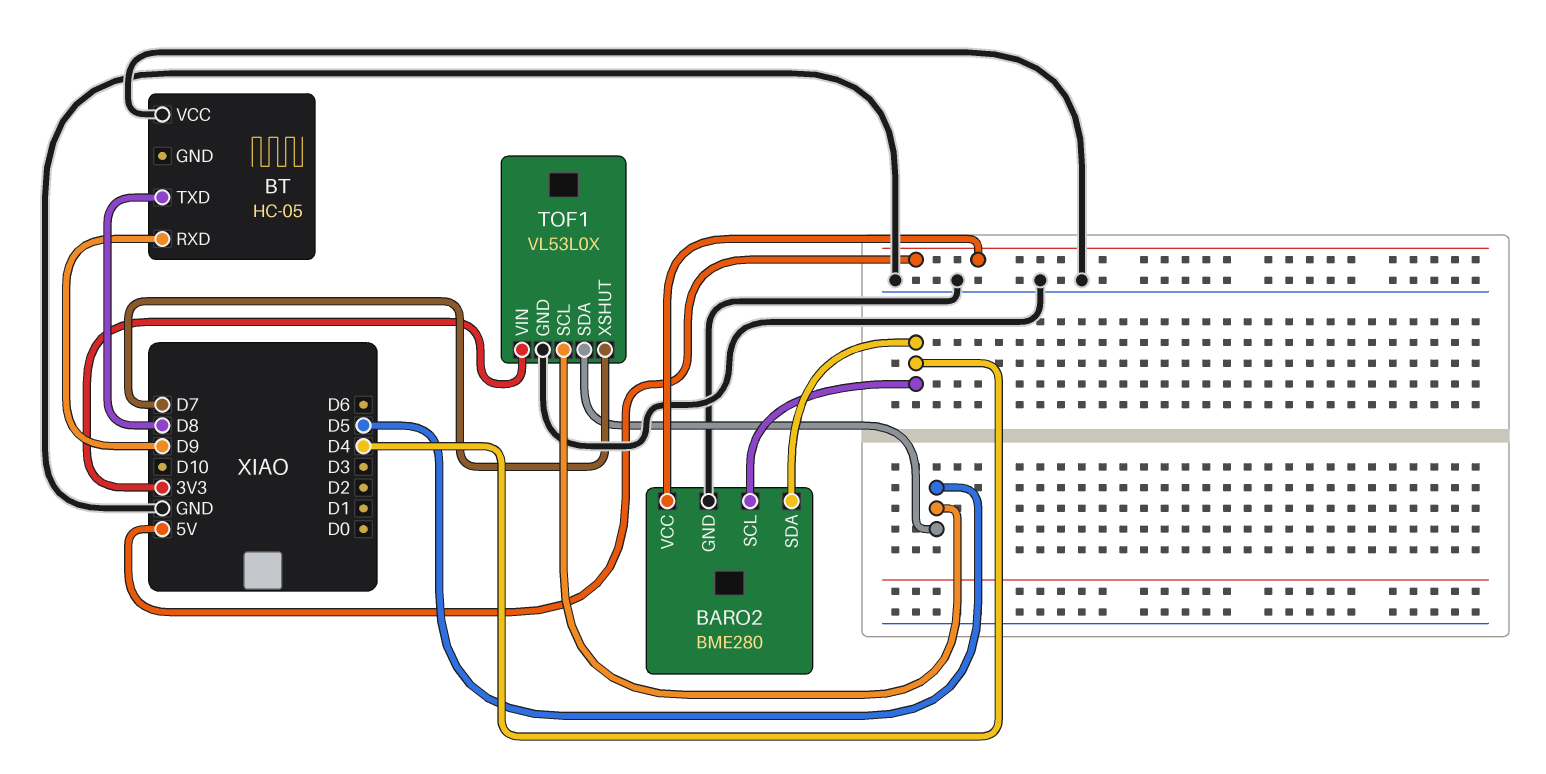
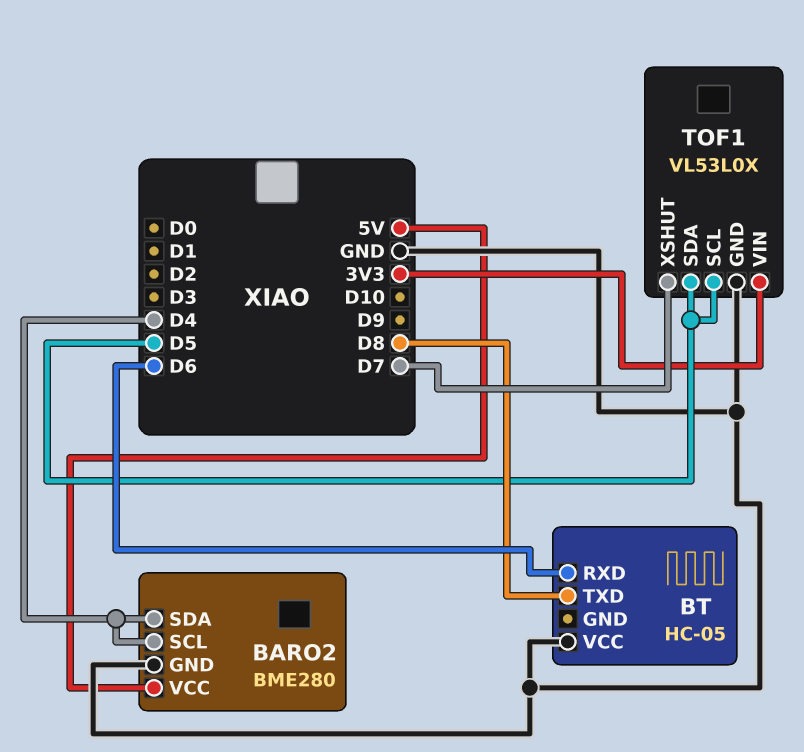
BT pin RXD: D9 -> D6

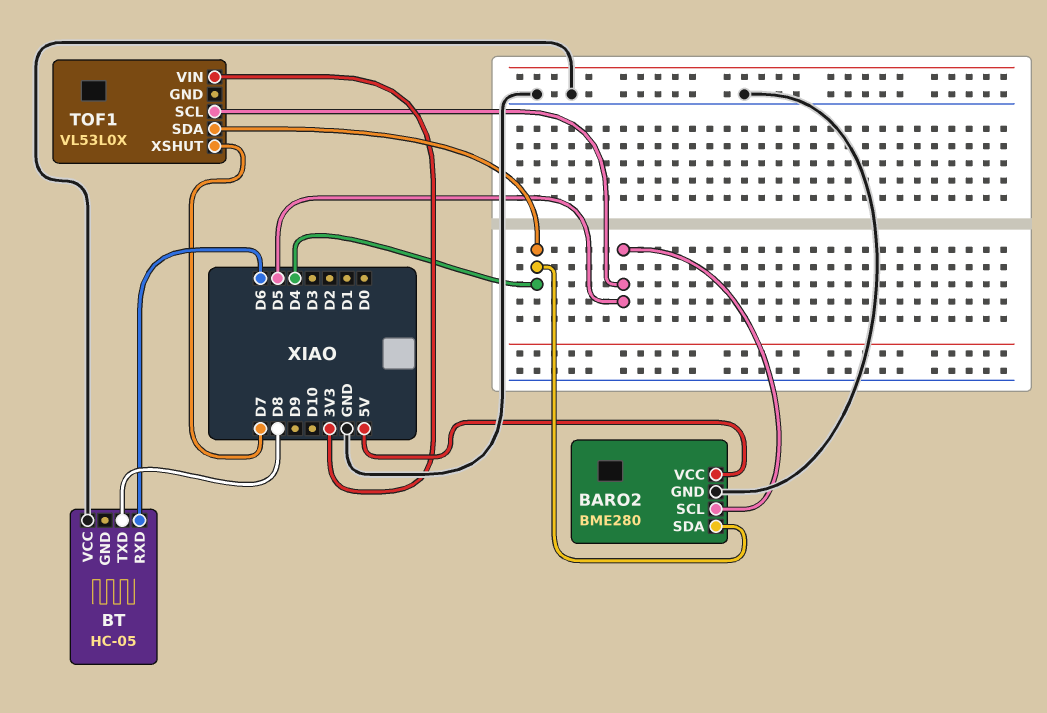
BARO2 pin SCL: D4 -> D5
TOF1 pin GND: GND -> none
TOF1 pin SDA: D5 -> D4

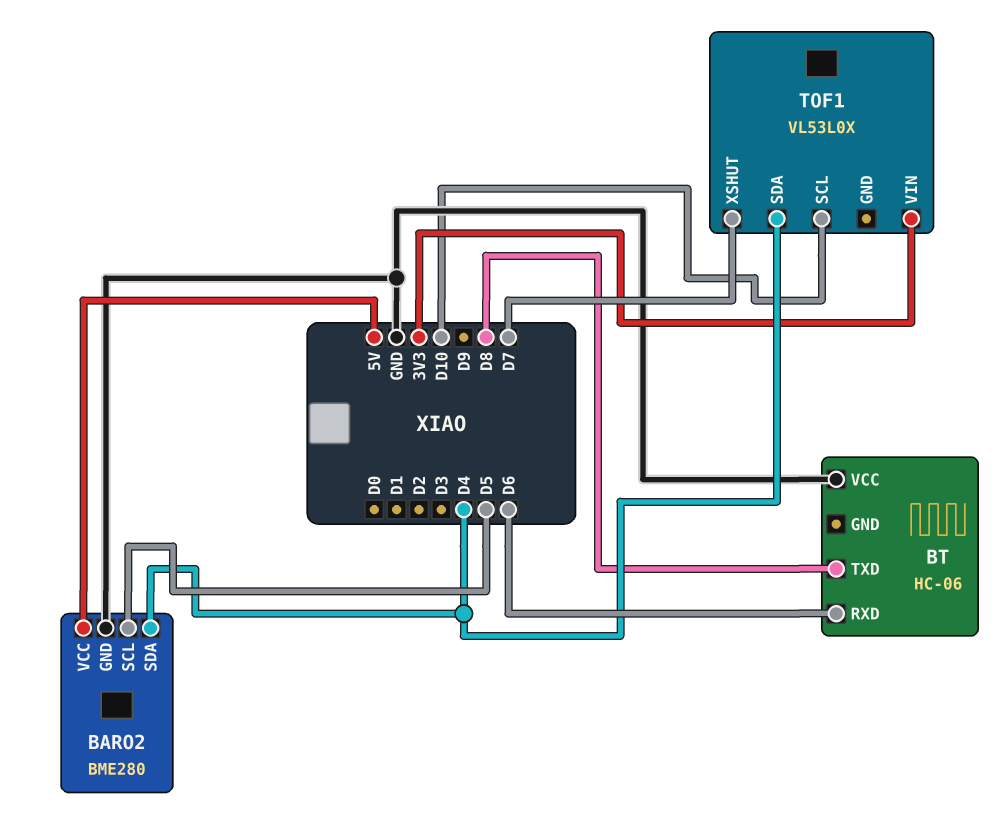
BT: HC-05 -> HC-06
TOF1 pin SCL: D5 -> D10

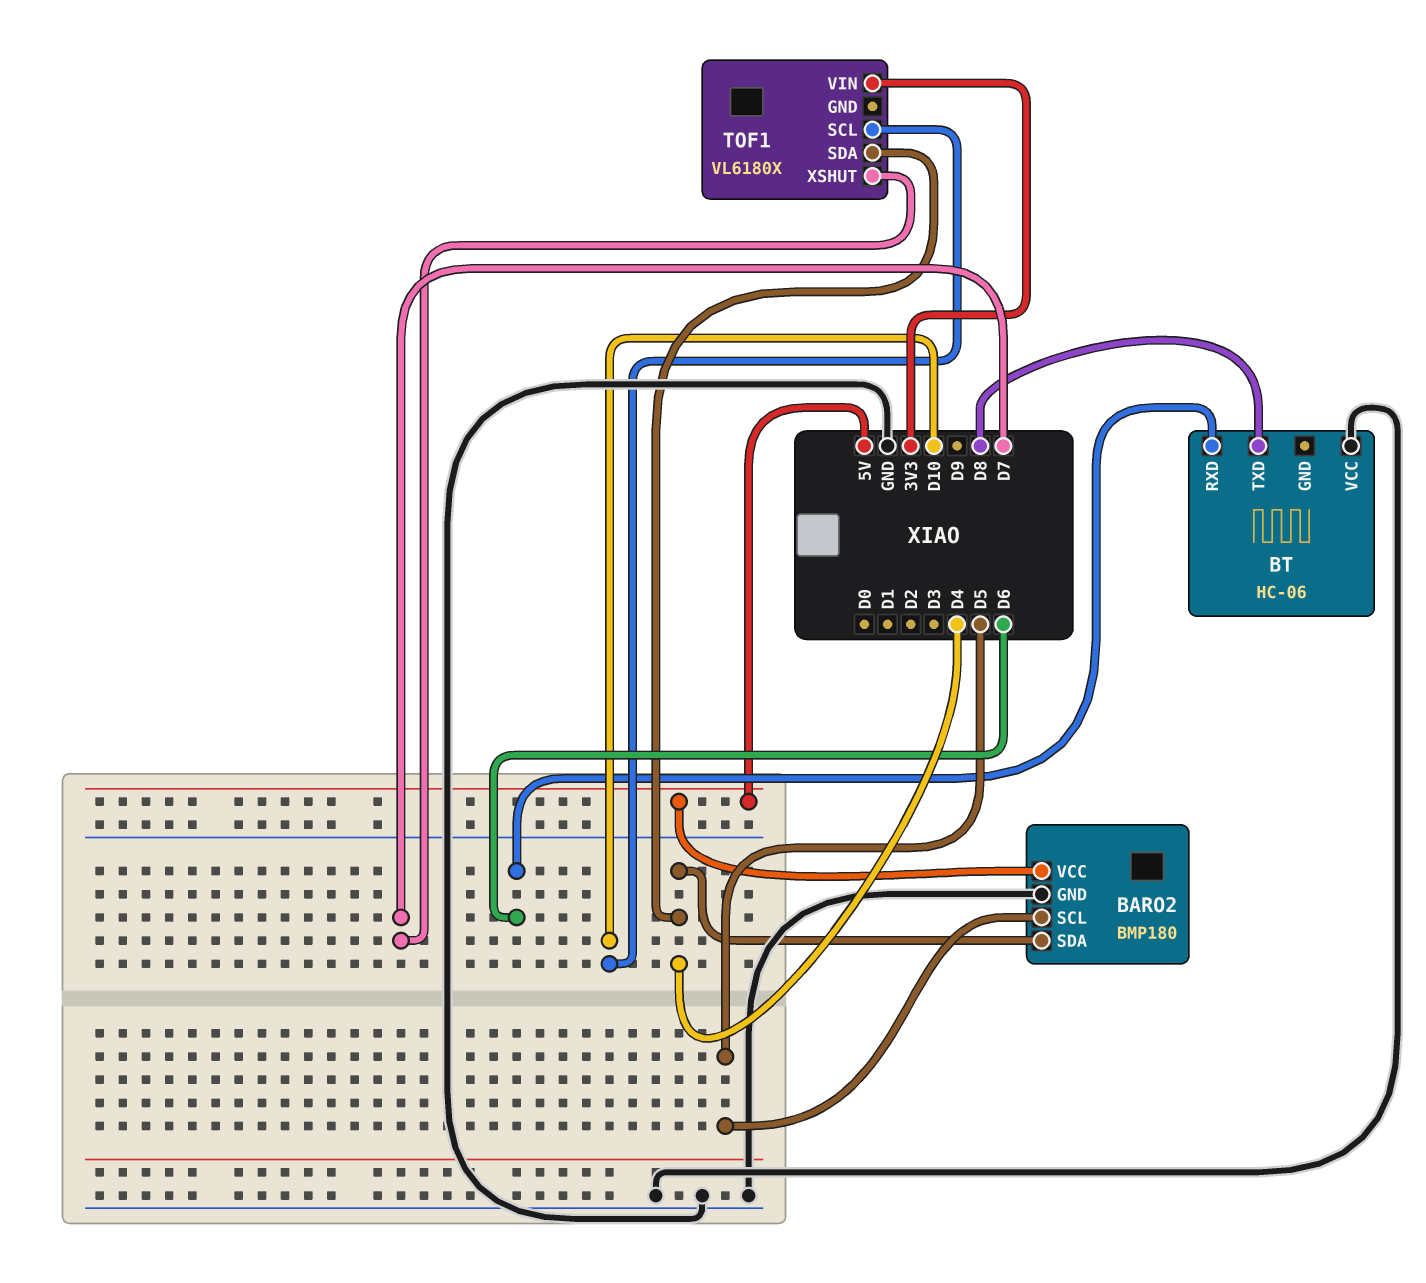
BARO2: BME280 -> BMP180
TOF1: VL53L0X -> VL6180X

